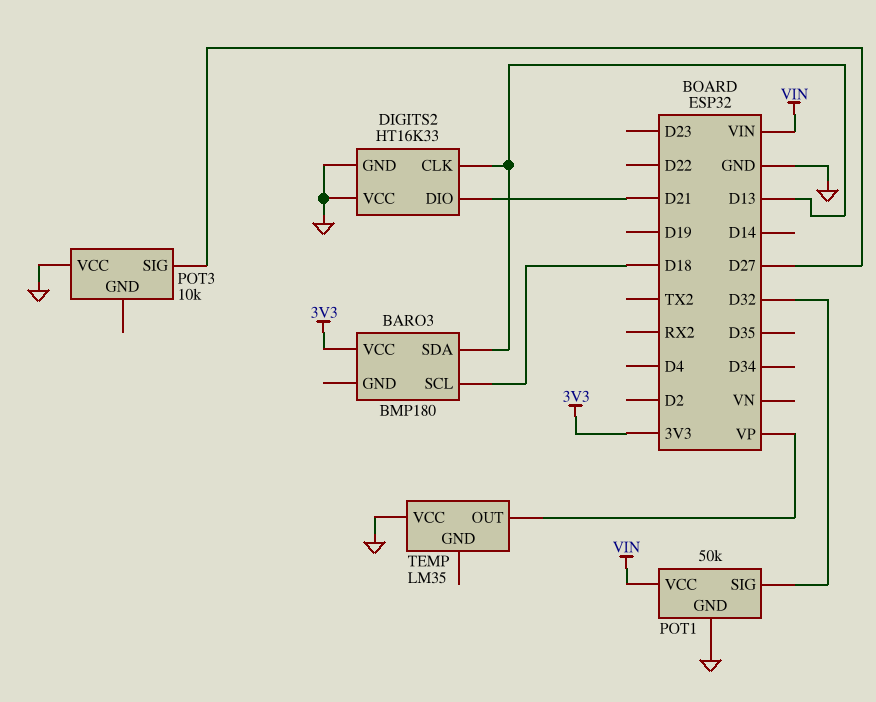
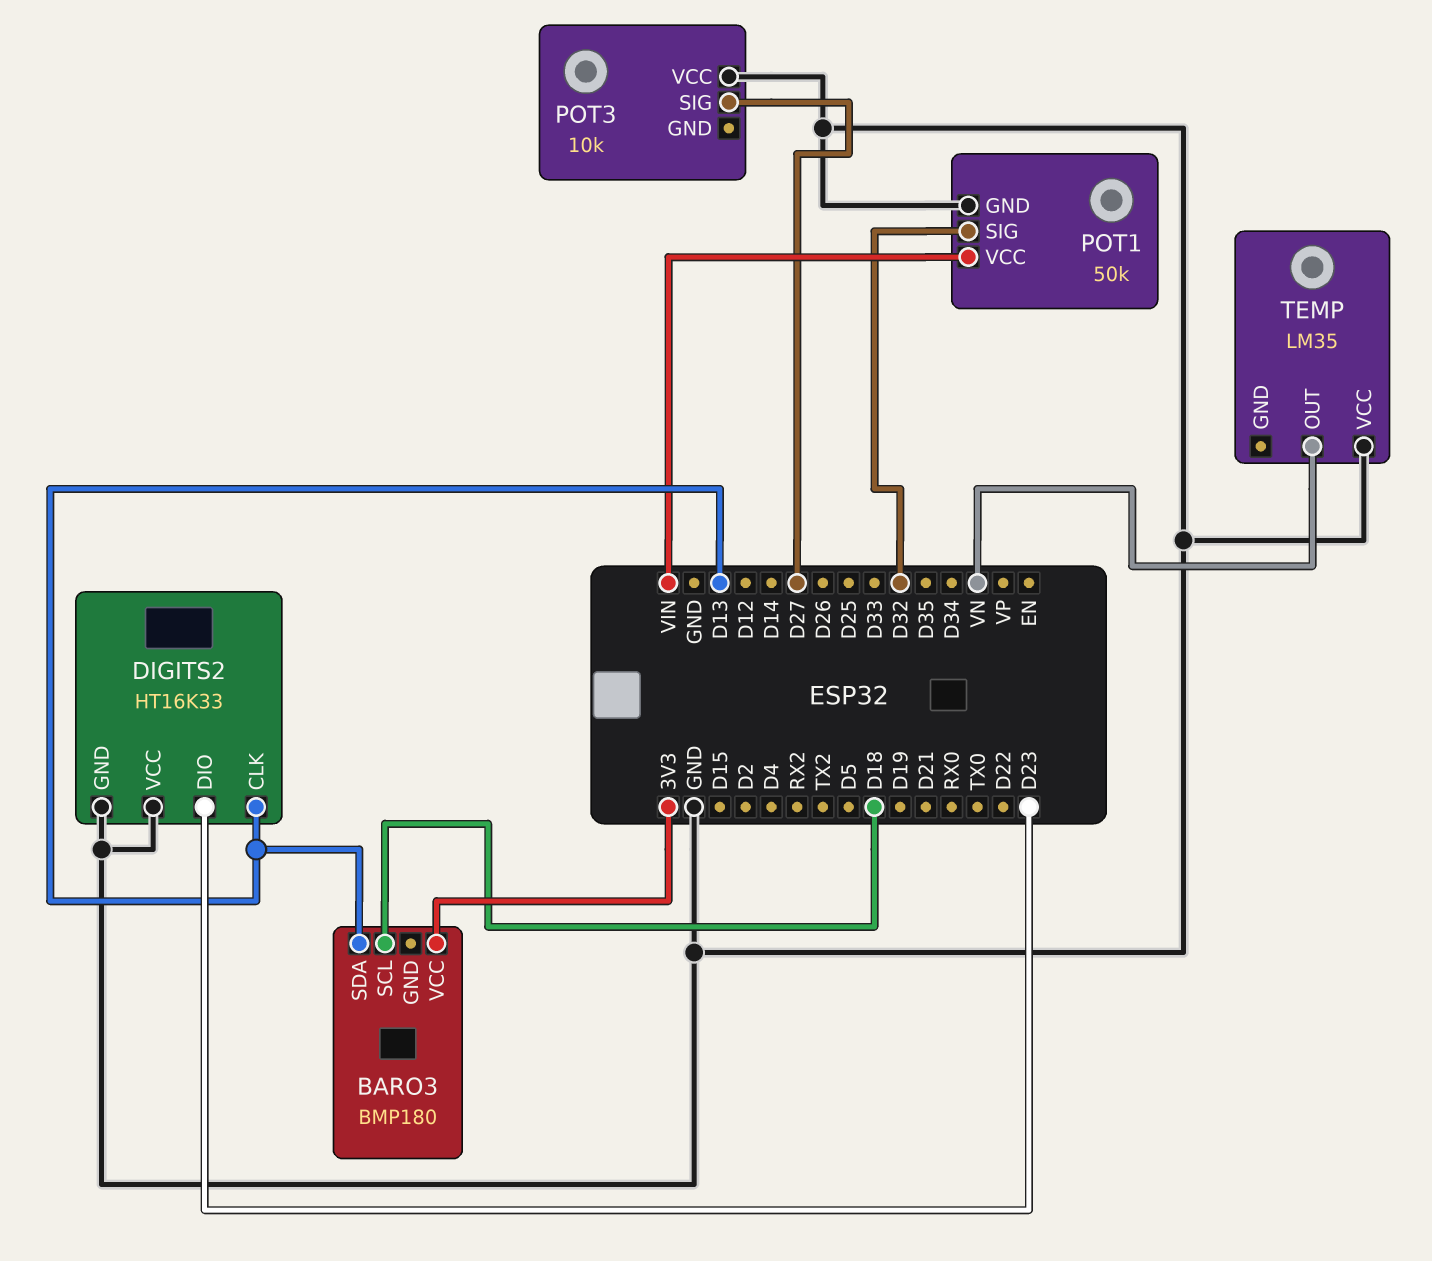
DIGITS2 pin DIO: D21 -> D23
TEMP pin OUT: VP -> VN

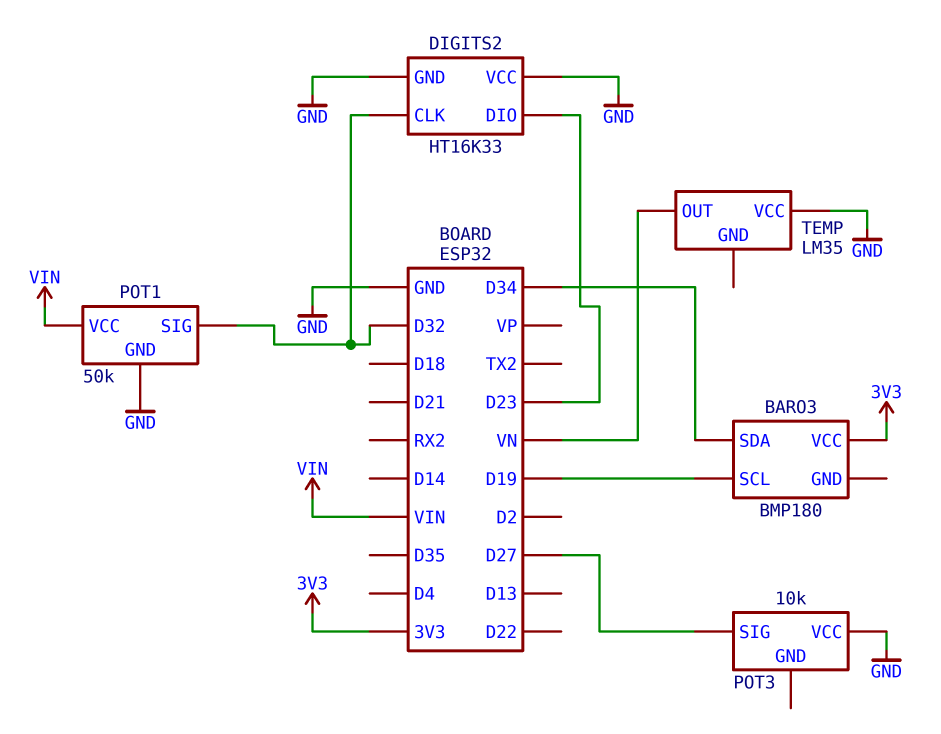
BARO3 pin SCL: D18 -> D19
BARO3 pin SDA: D13 -> D34
DIGITS2 pin CLK: D13 -> D32

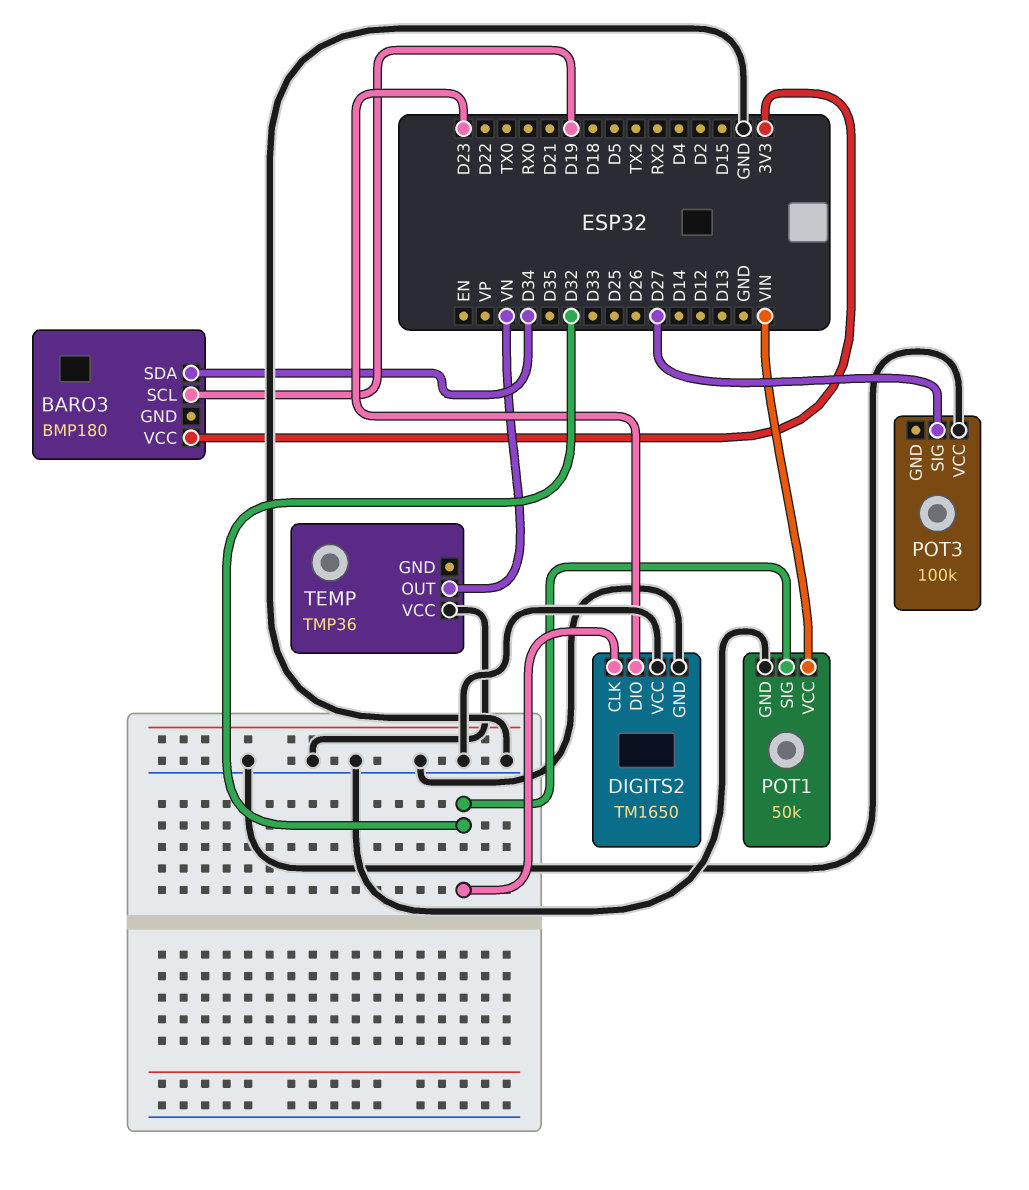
DIGITS2: HT16K33 -> TM1650
POT3: 10k -> 100k
TEMP: LM35 -> TMP36

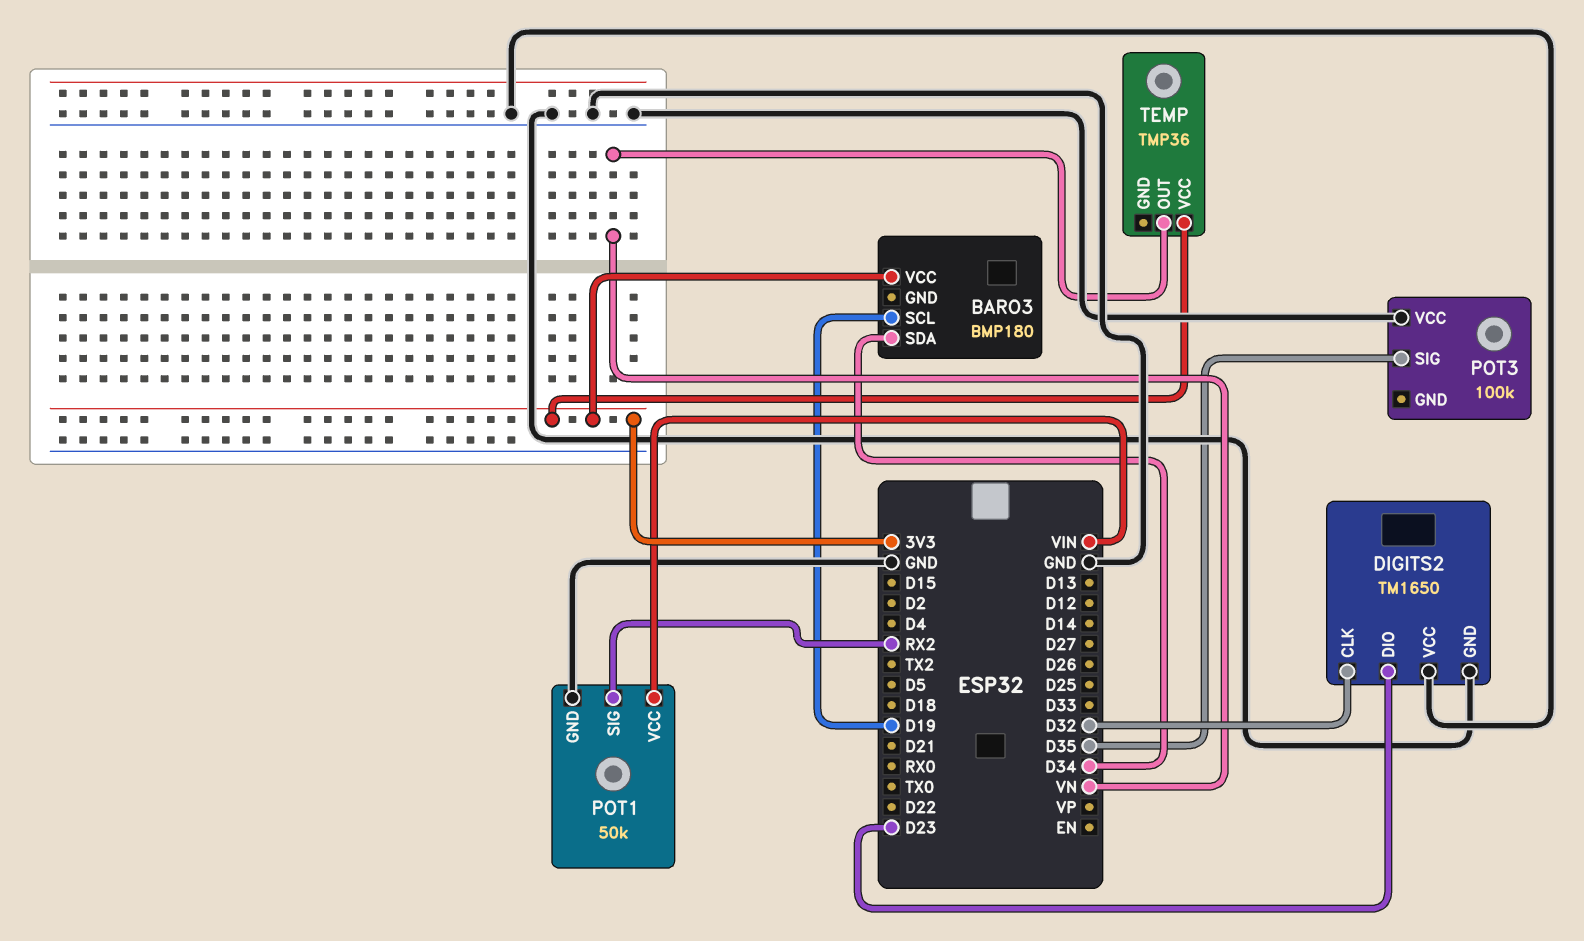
POT1 pin SIG: D32 -> RX2
POT3 pin SIG: D27 -> D35
TEMP pin VCC: GND -> 3V3

